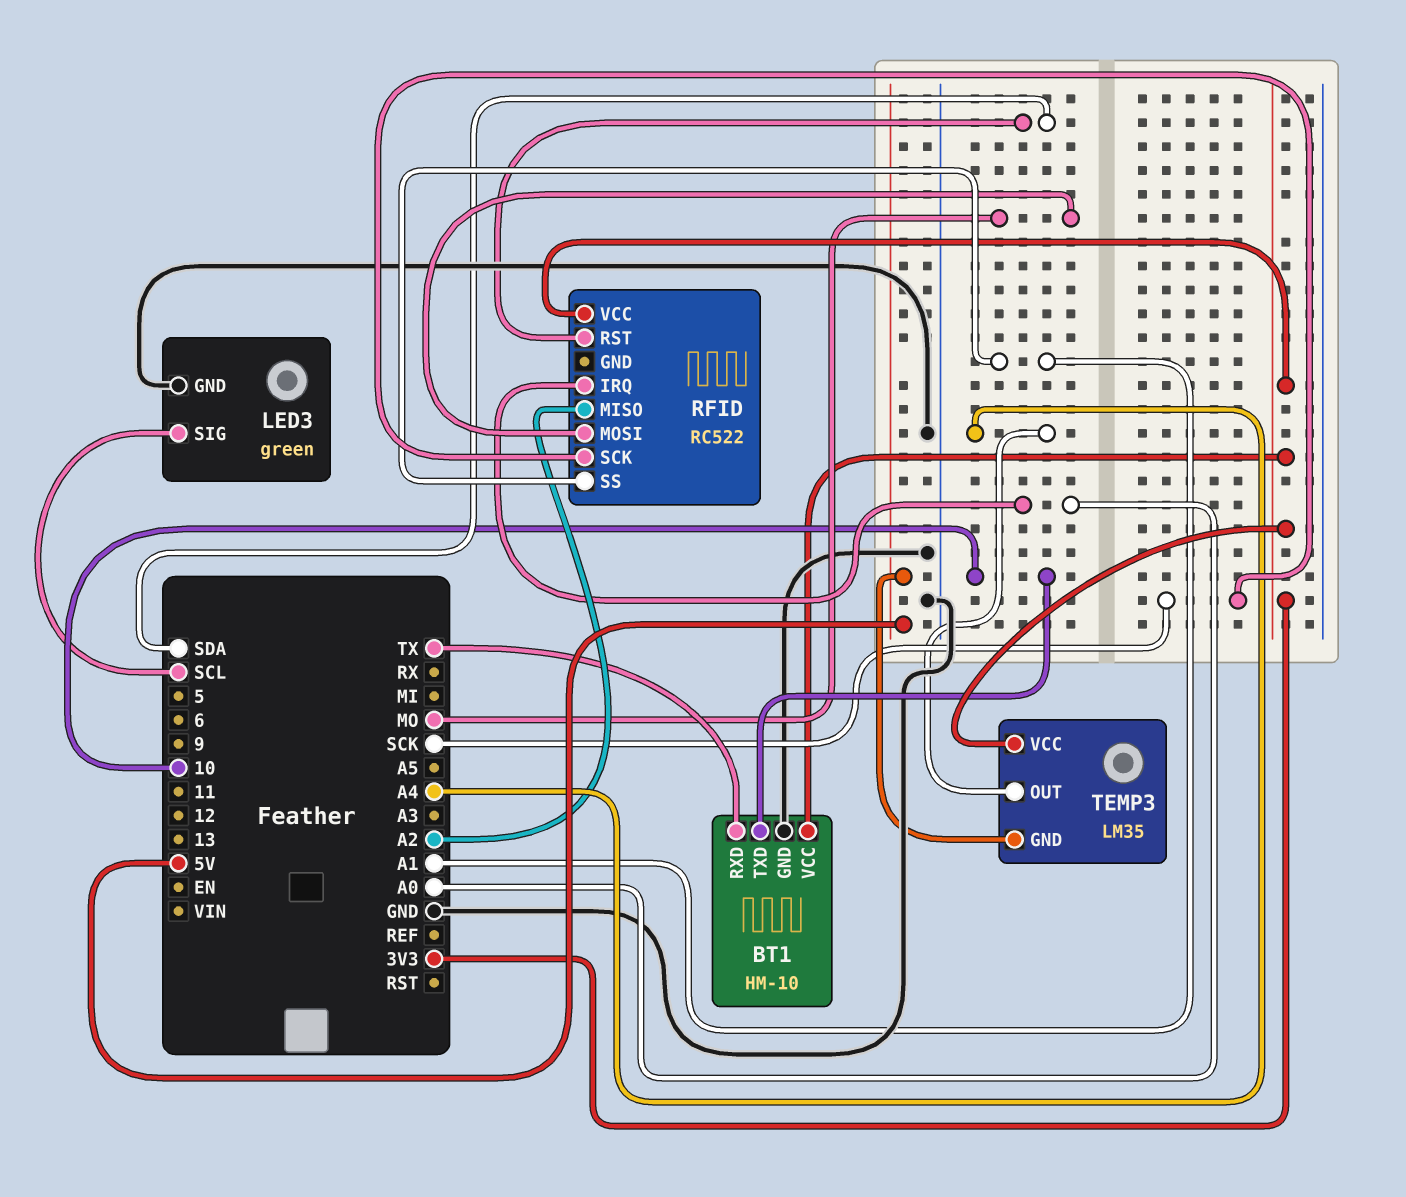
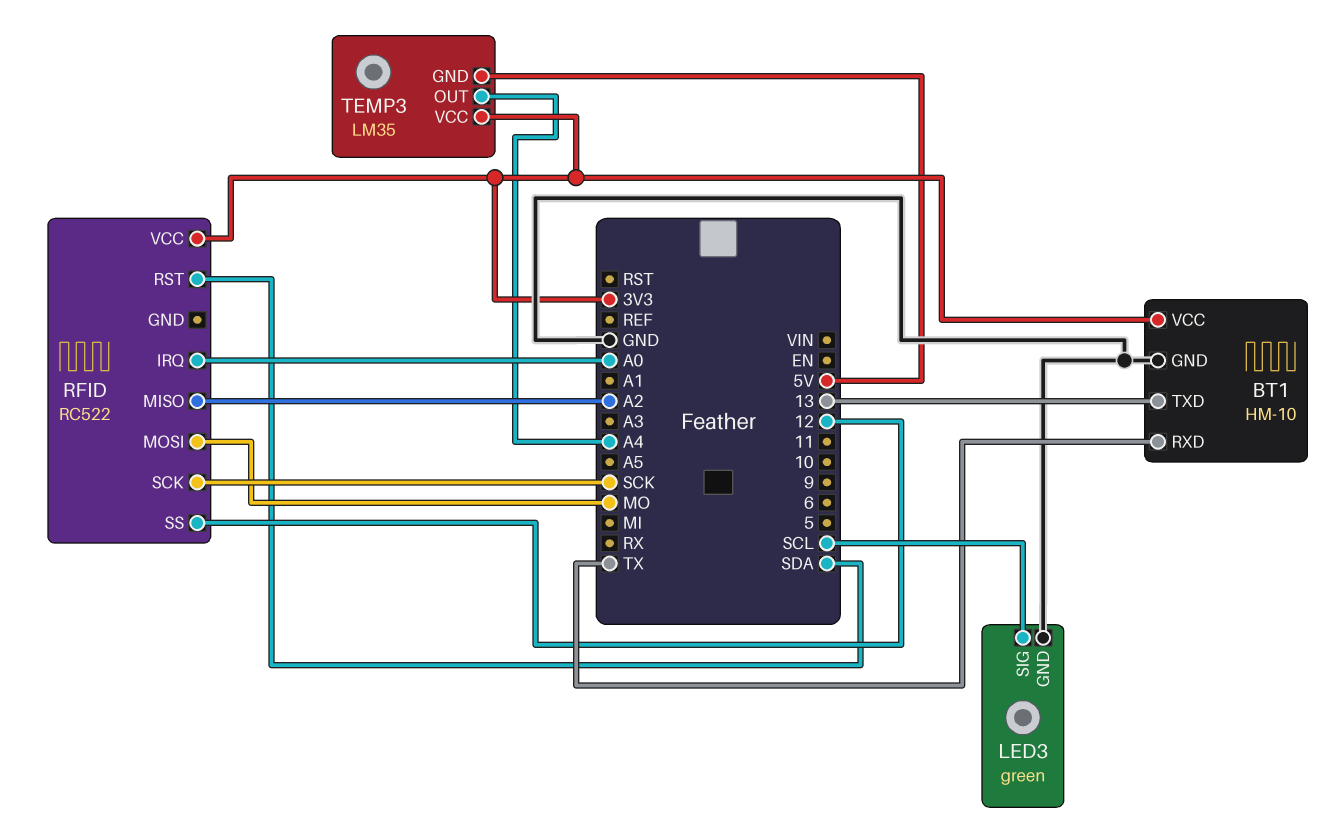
BT1 pin TXD: 10 -> 13
RFID pin SS: A1 -> 12

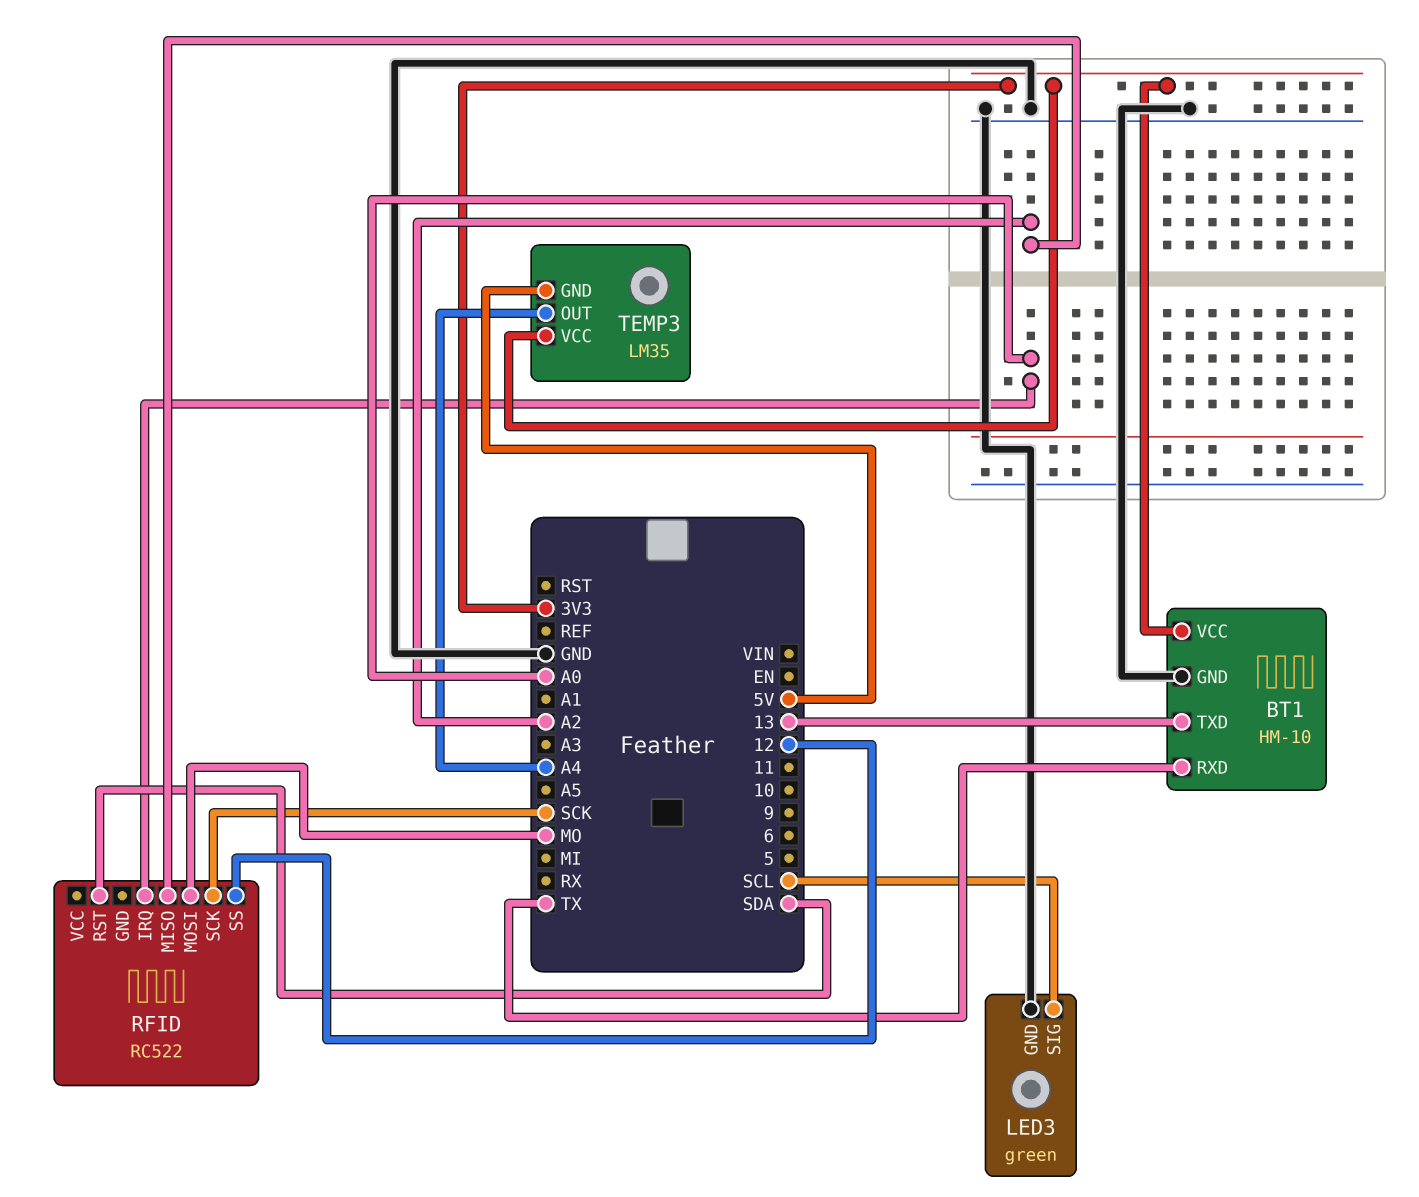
RFID pin VCC: 3V3 -> none

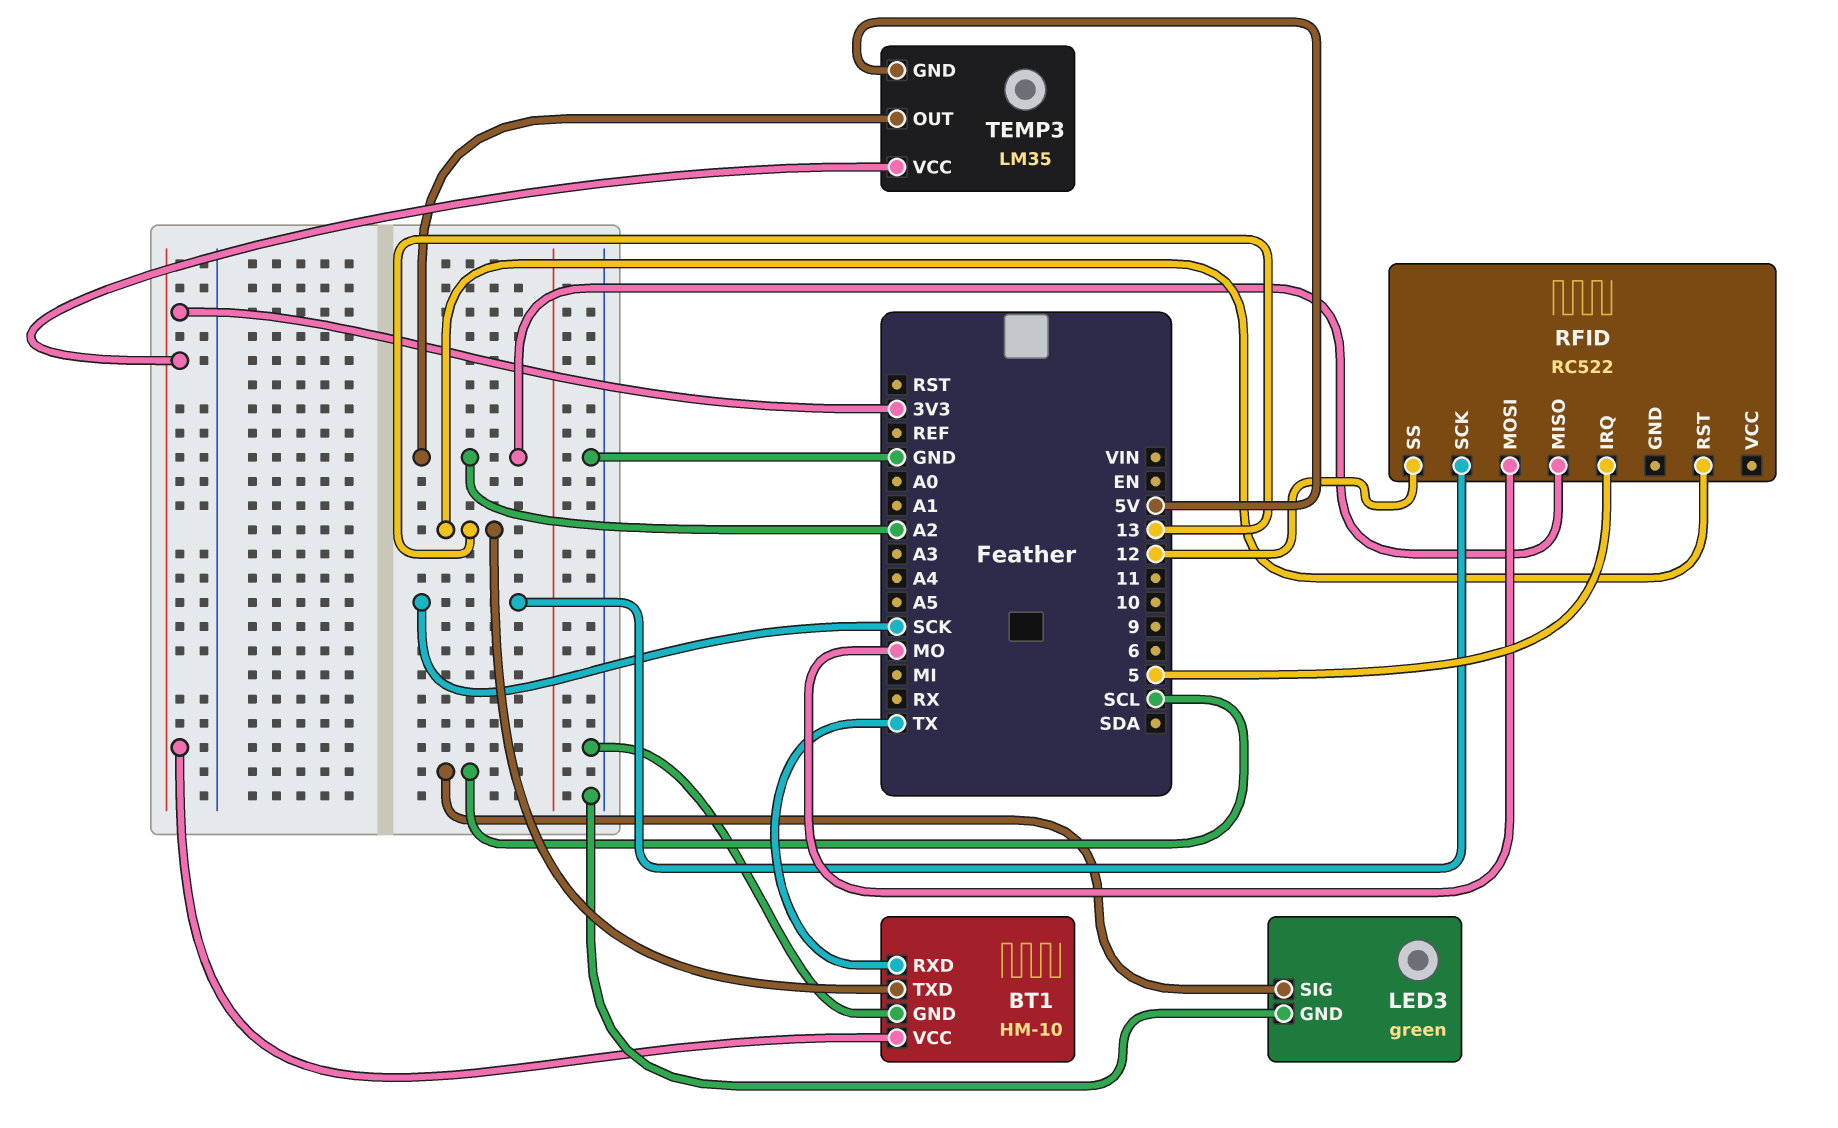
RFID pin IRQ: A0 -> 5
RFID pin RST: SDA -> 13
TEMP3 pin OUT: A4 -> A2

